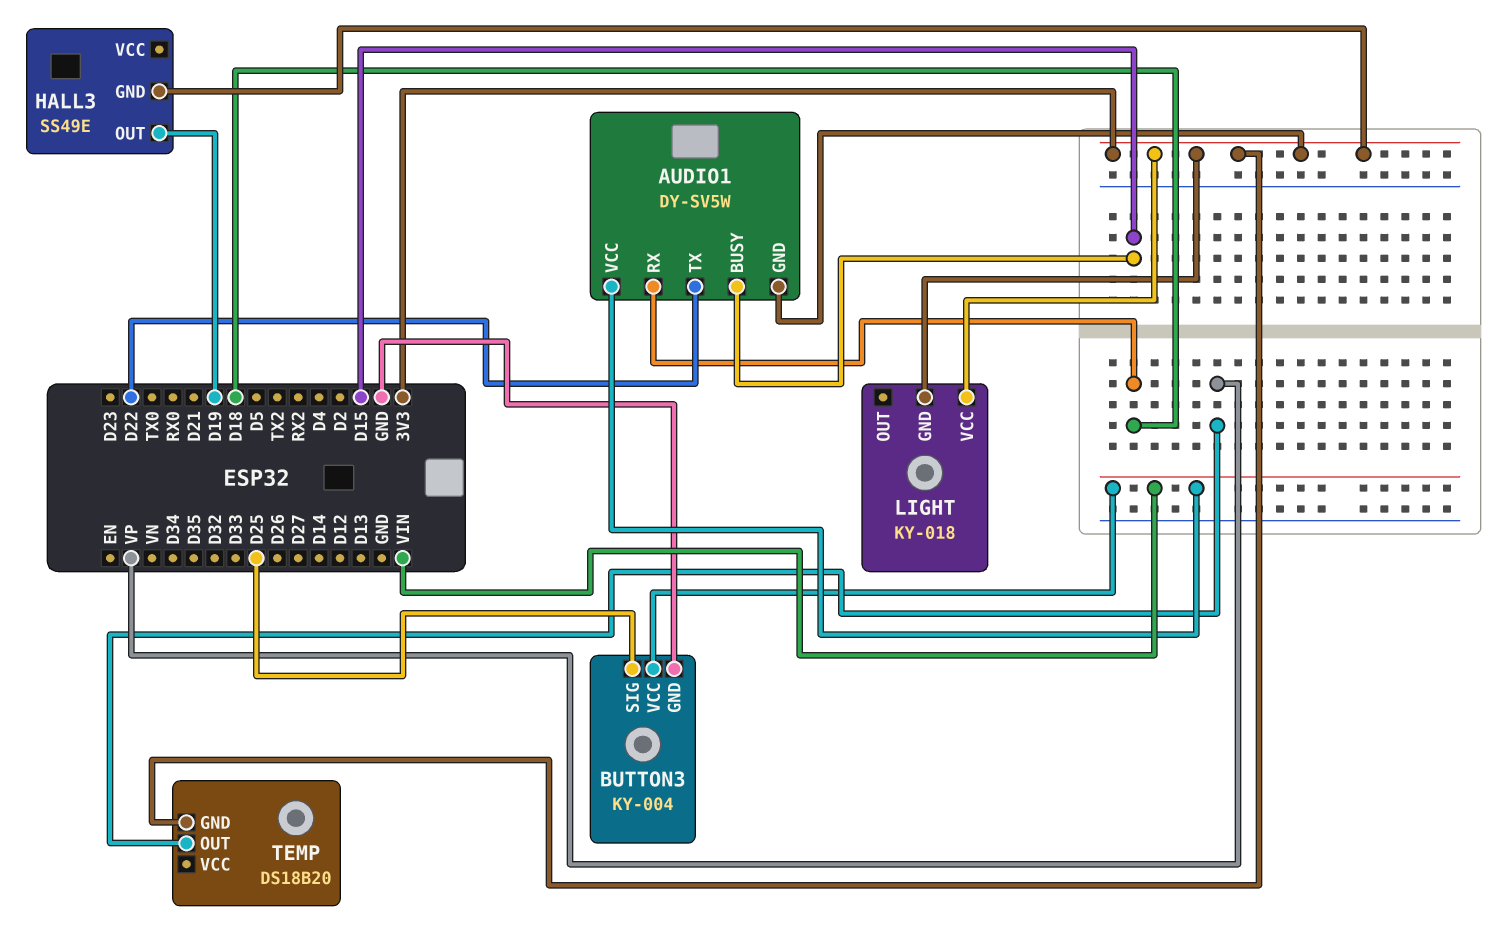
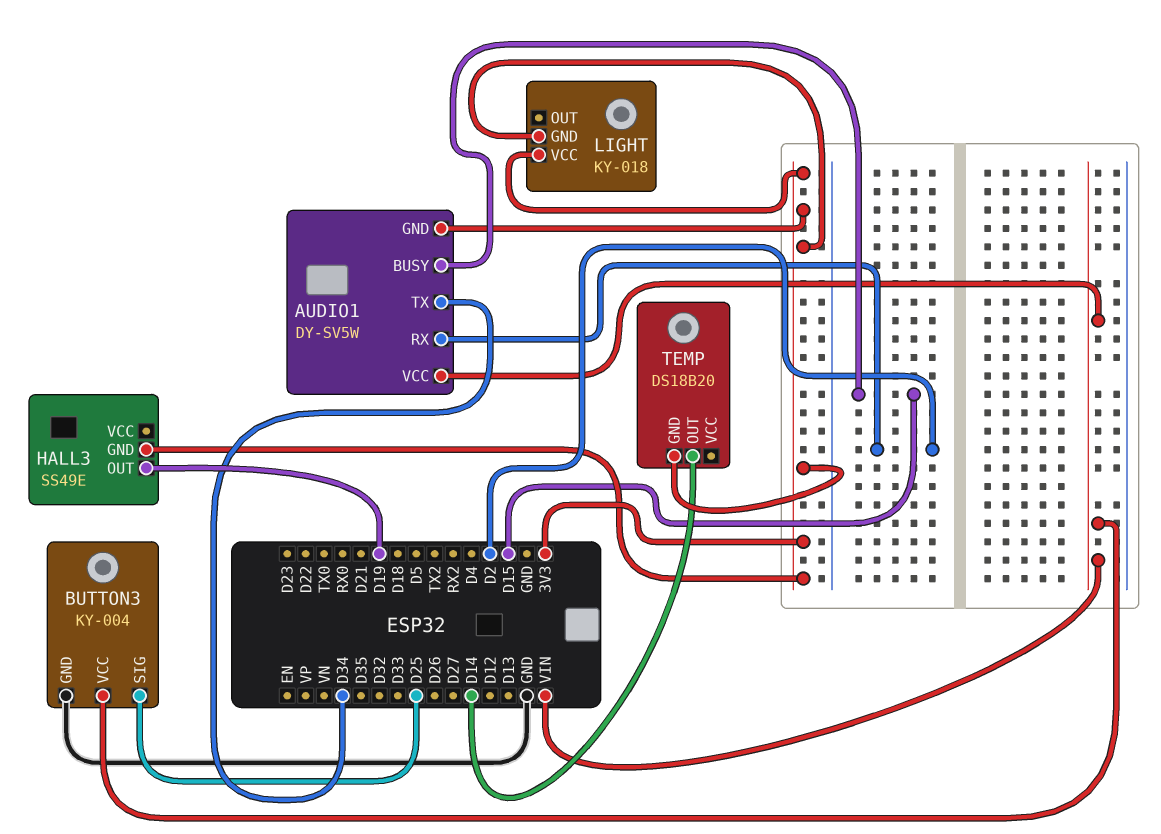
AUDIO1 pin RX: D18 -> D2
AUDIO1 pin TX: D22 -> D34
TEMP pin OUT: VP -> D14

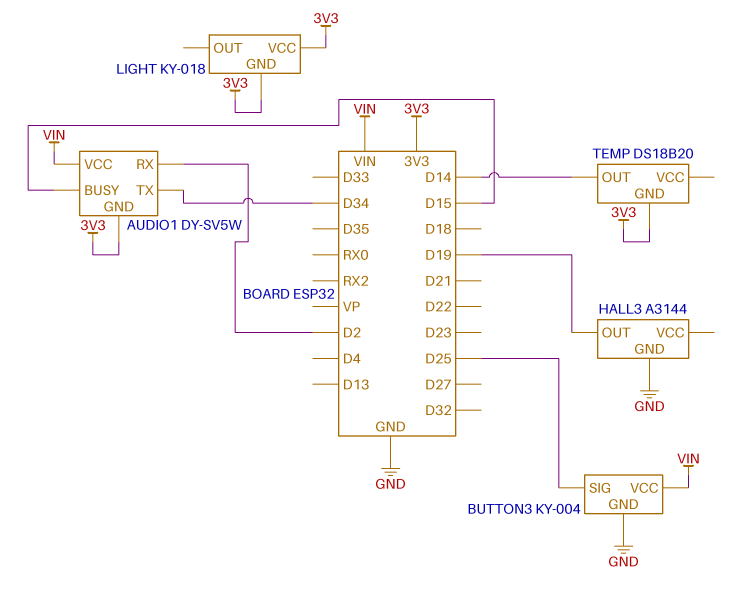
HALL3: SS49E -> A3144
HALL3 pin GND: 3V3 -> GND

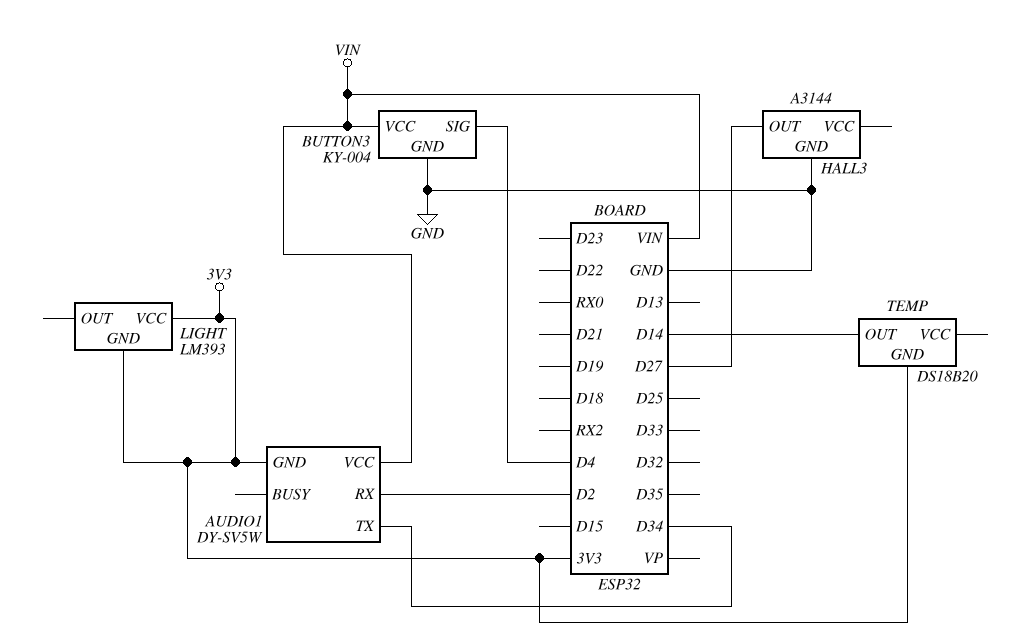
AUDIO1 pin BUSY: D15 -> none
BUTTON3 pin SIG: D25 -> D4
HALL3 pin OUT: D19 -> D27
LIGHT: KY-018 -> LM393

